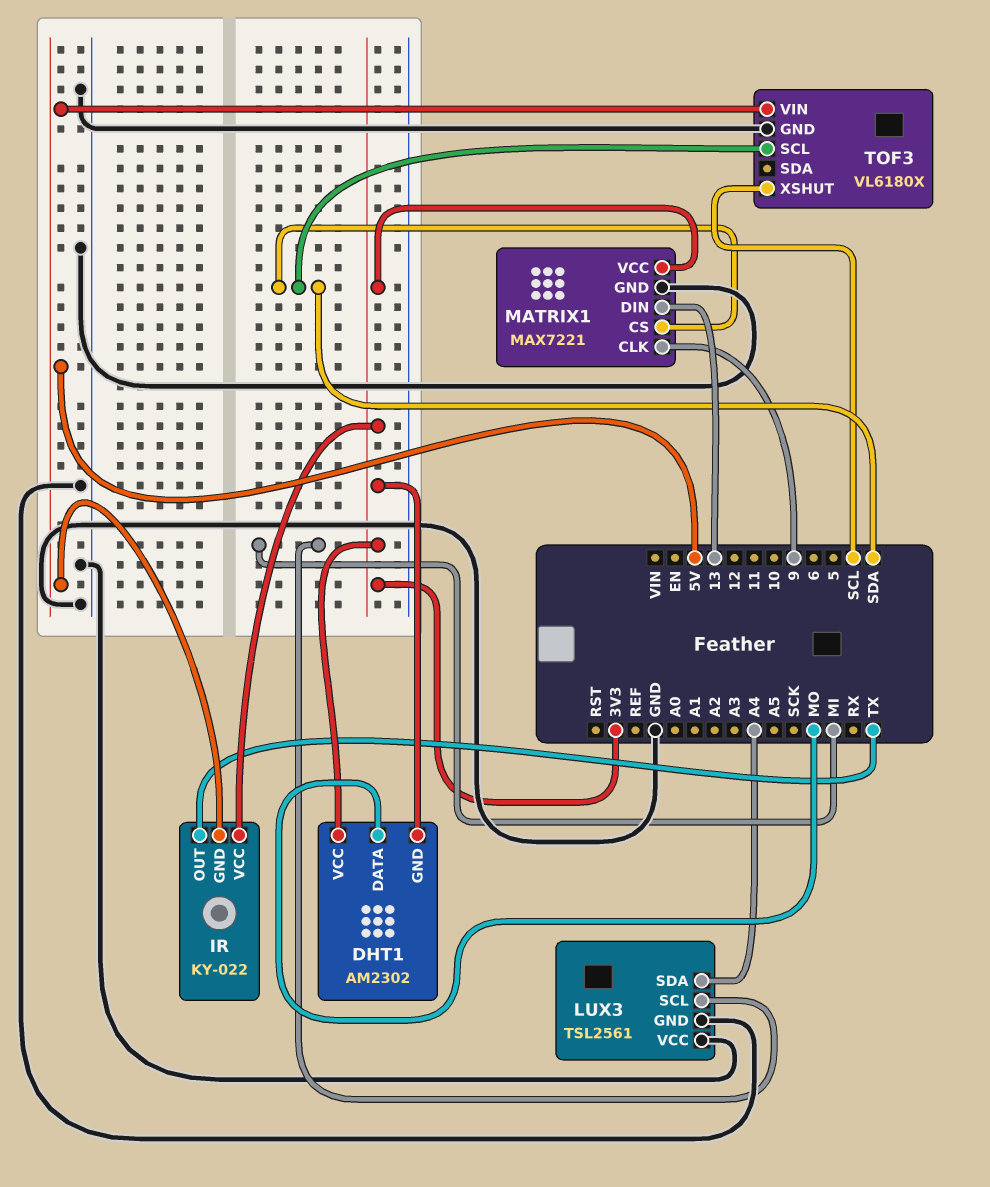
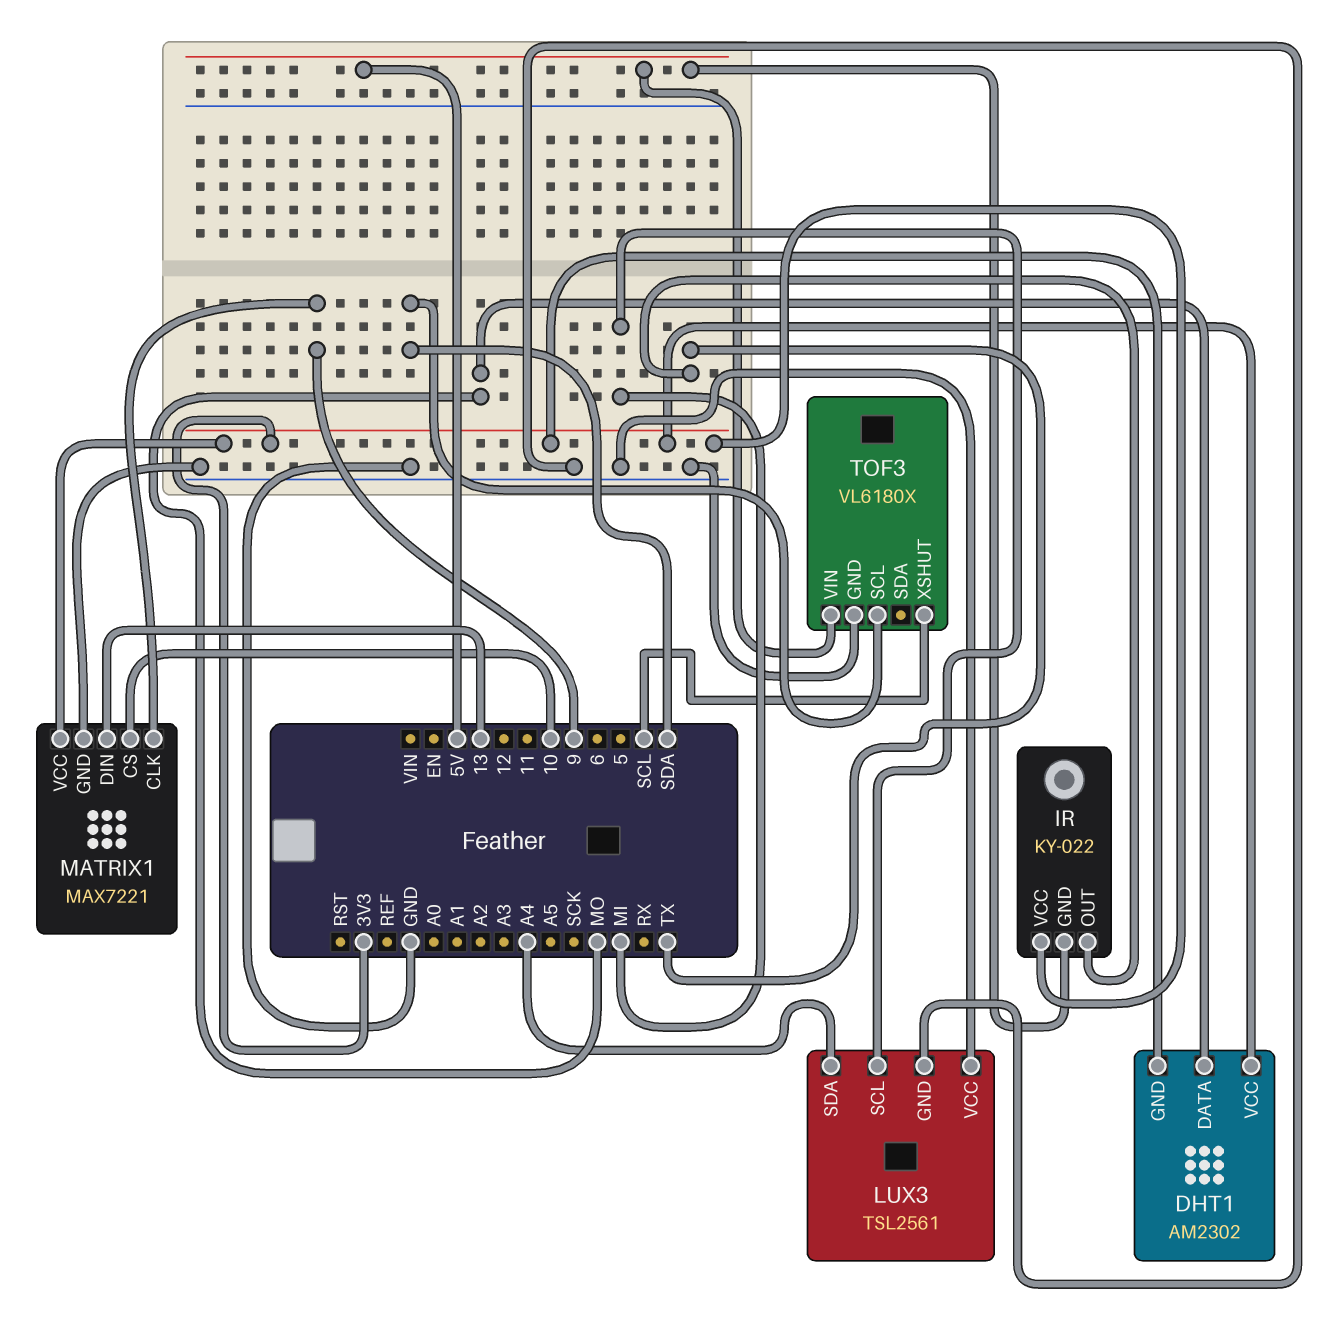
MATRIX1 pin CS: SDA -> 10

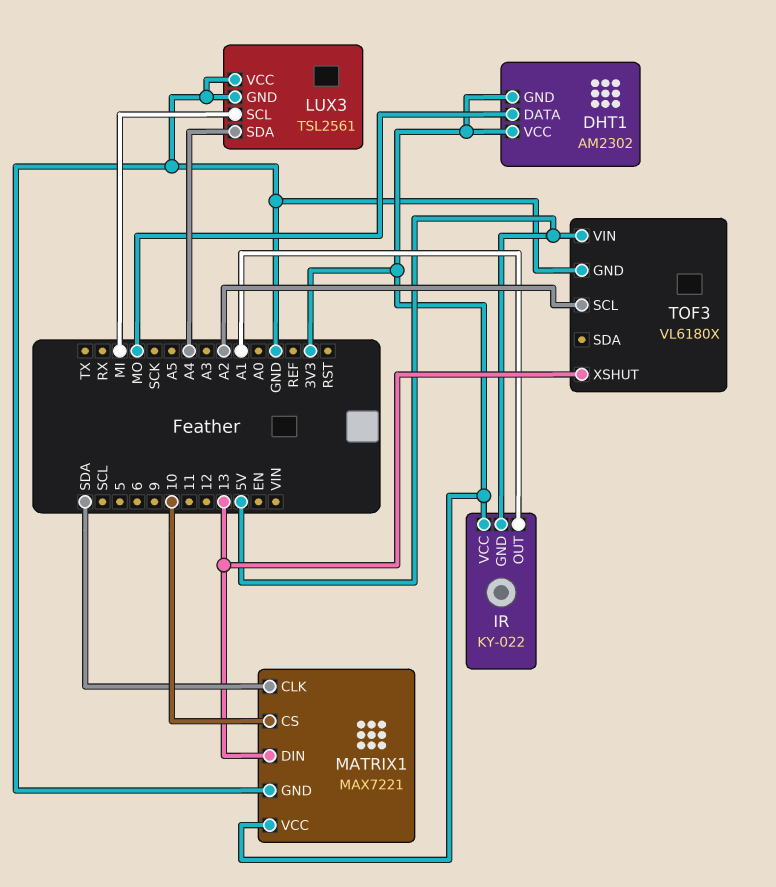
IR pin OUT: TX -> A1
MATRIX1 pin CLK: 9 -> SDA
TOF3 pin SCL: SDA -> A2
TOF3 pin XSHUT: SCL -> 13

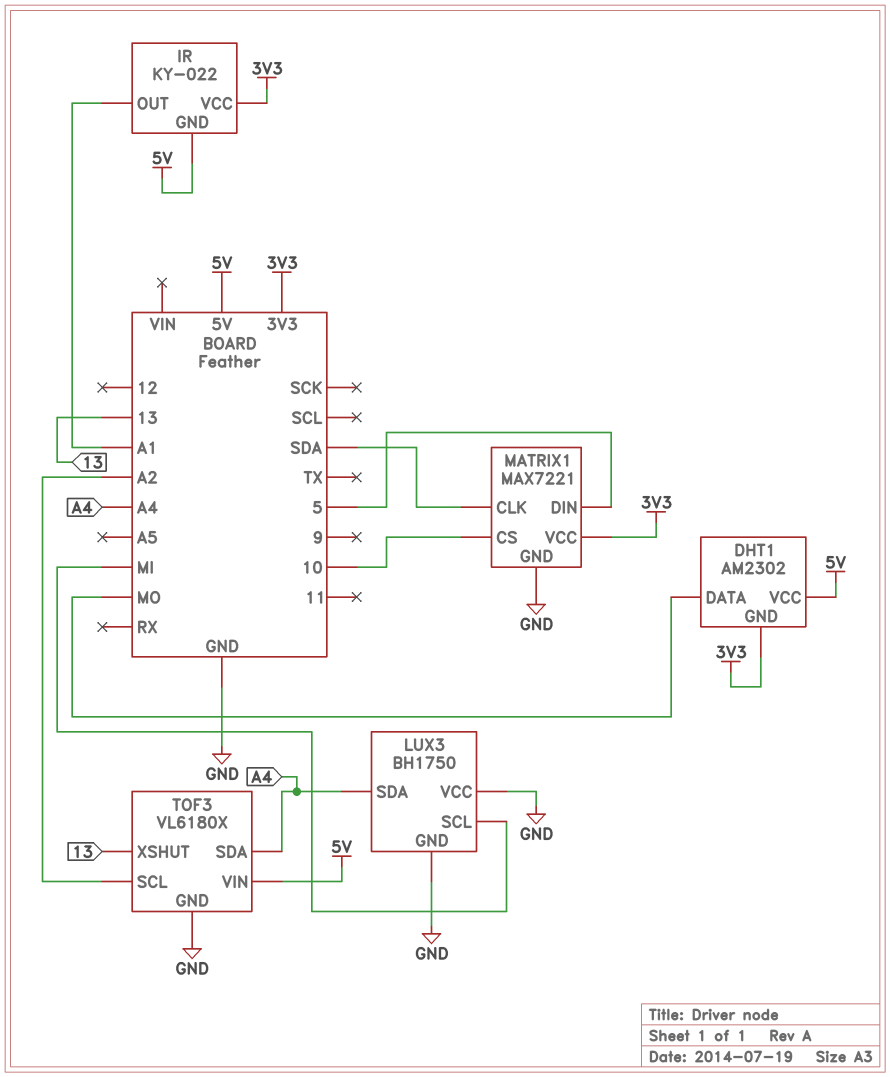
DHT1 pin VCC: 3V3 -> 5V
LUX3: TSL2561 -> BH1750
MATRIX1 pin DIN: 13 -> 5
TOF3 pin SDA: none -> A4

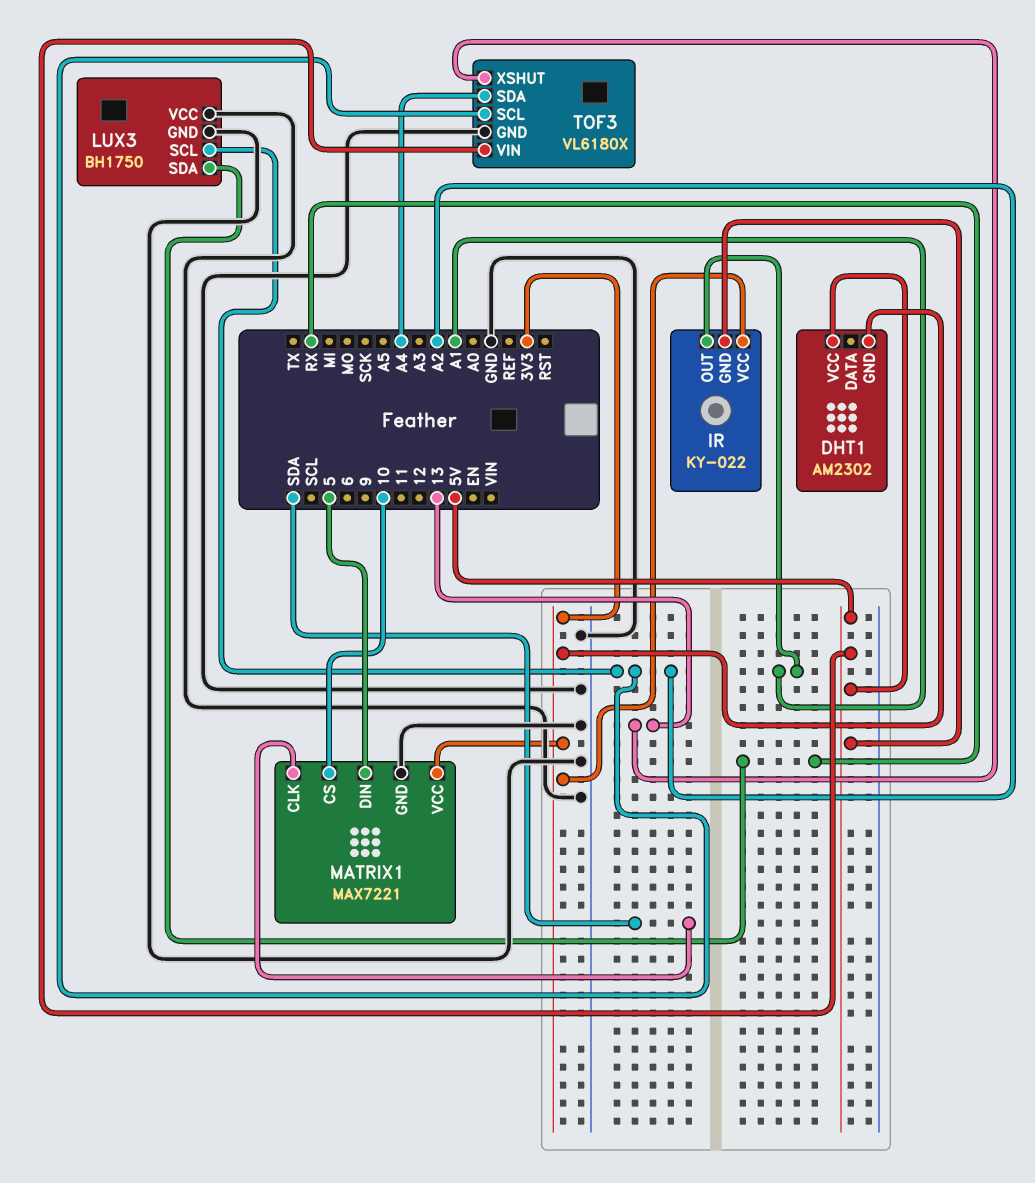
DHT1 pin DATA: MO -> none
LUX3 pin SCL: MI -> A2
LUX3 pin SDA: A4 -> RX

